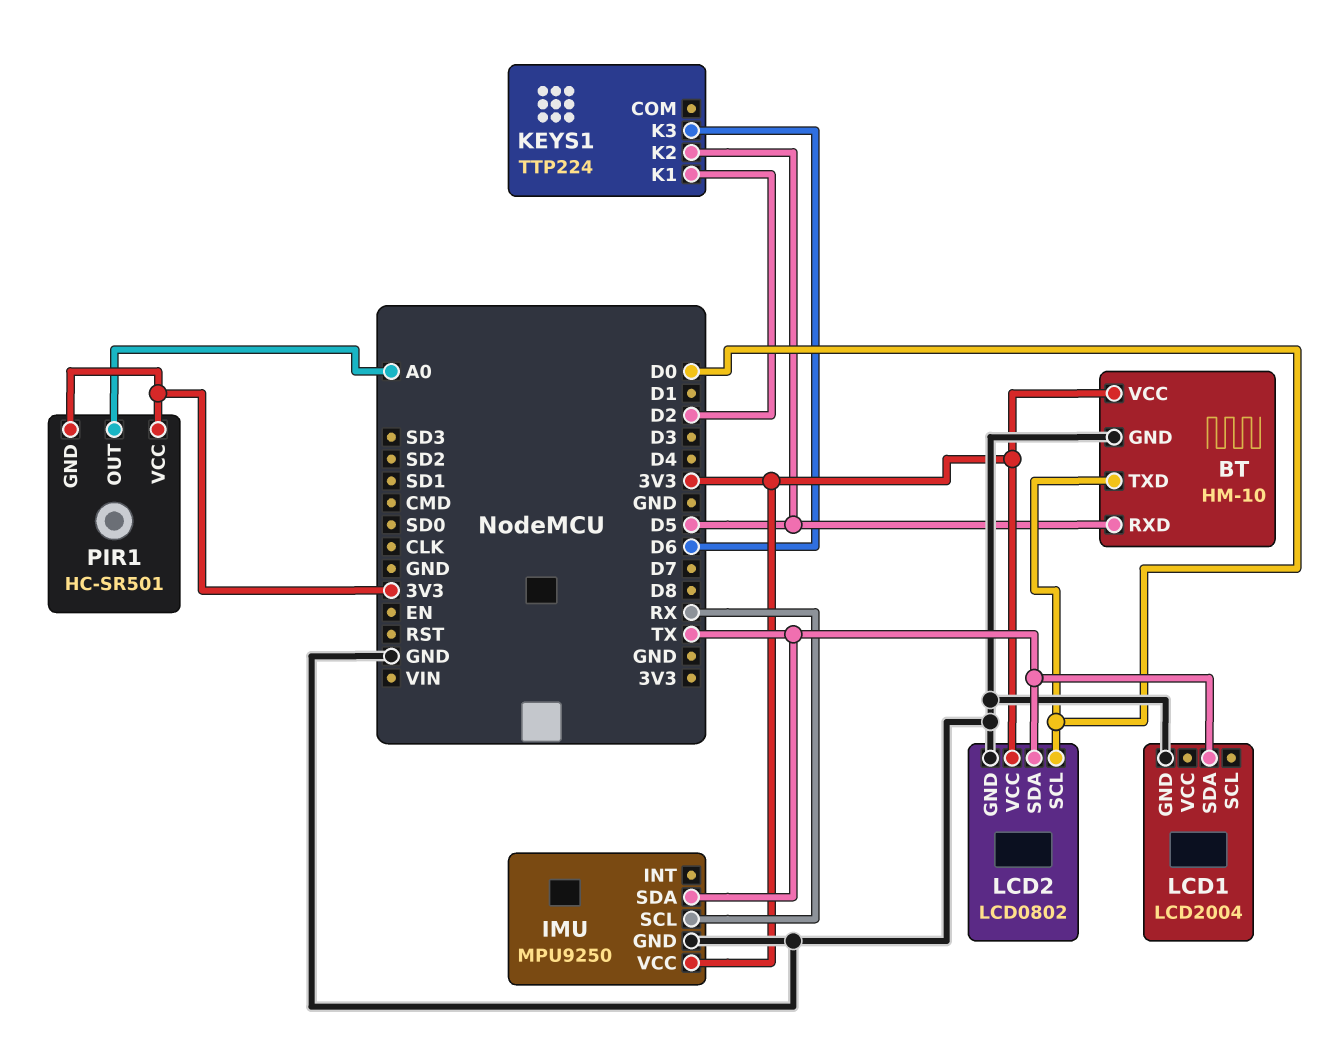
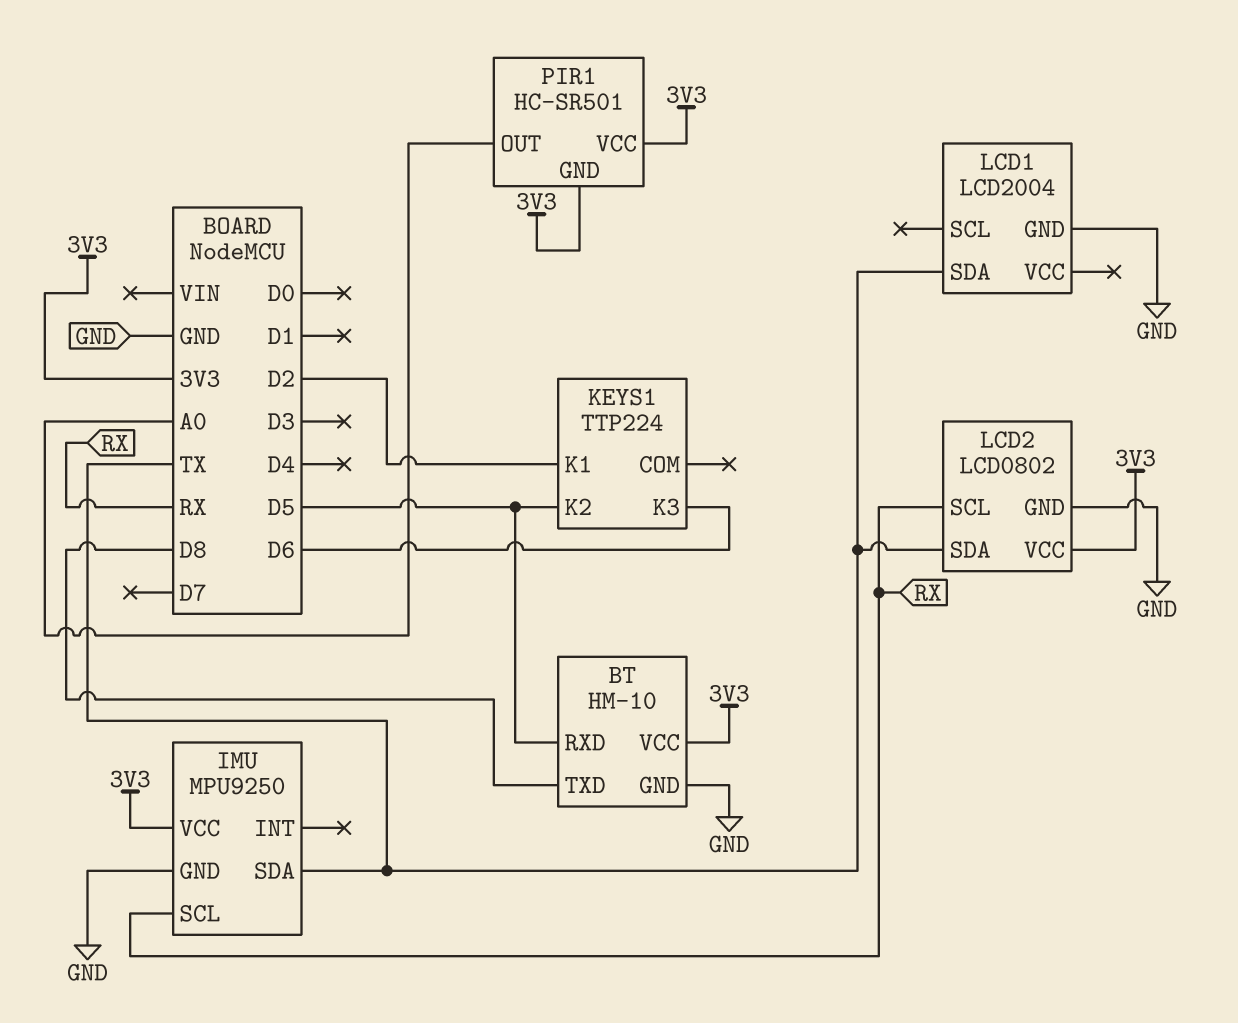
BT pin TXD: D0 -> D8
LCD2 pin SCL: D0 -> RX

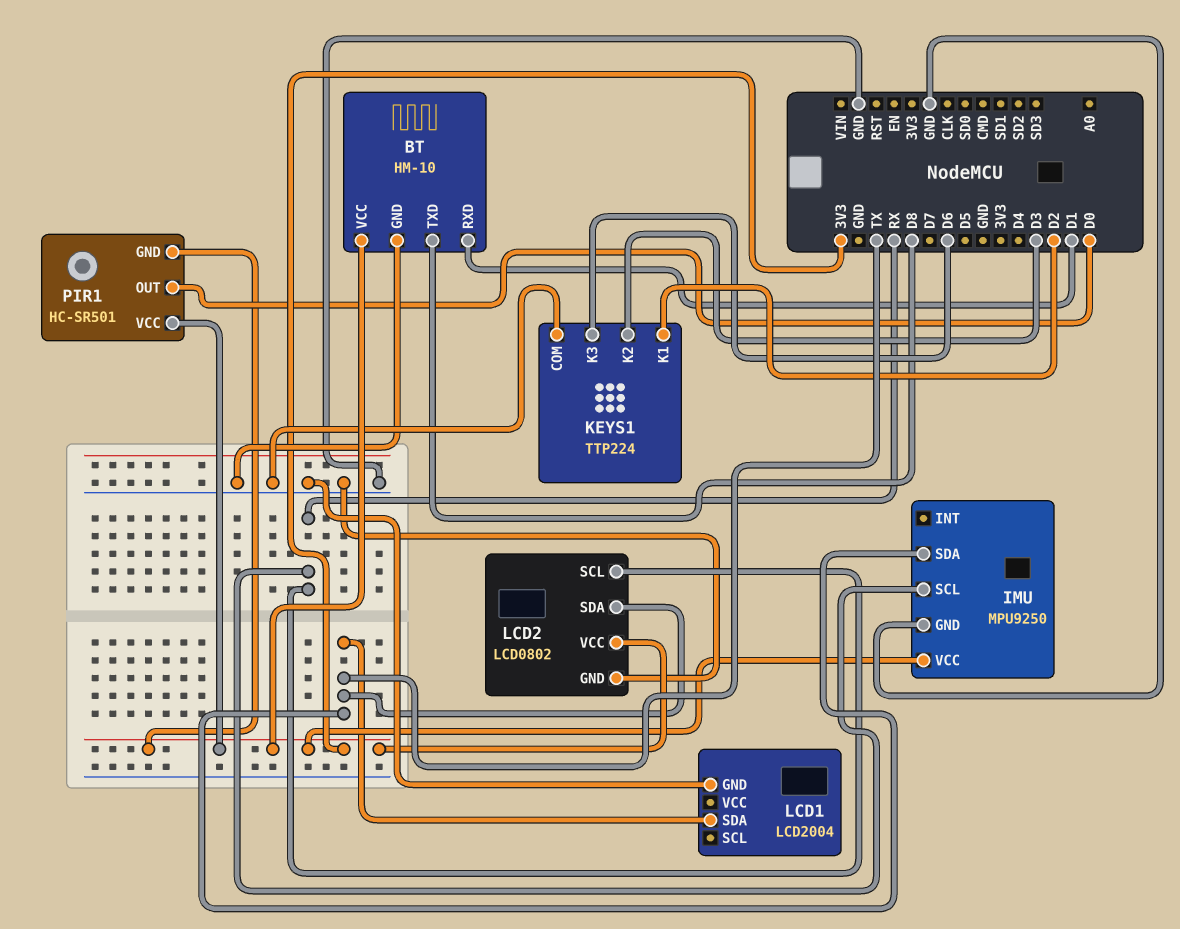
BT pin RXD: D5 -> D1
KEYS1 pin COM: none -> GND
KEYS1 pin K2: D5 -> D3
PIR1 pin OUT: A0 -> D0

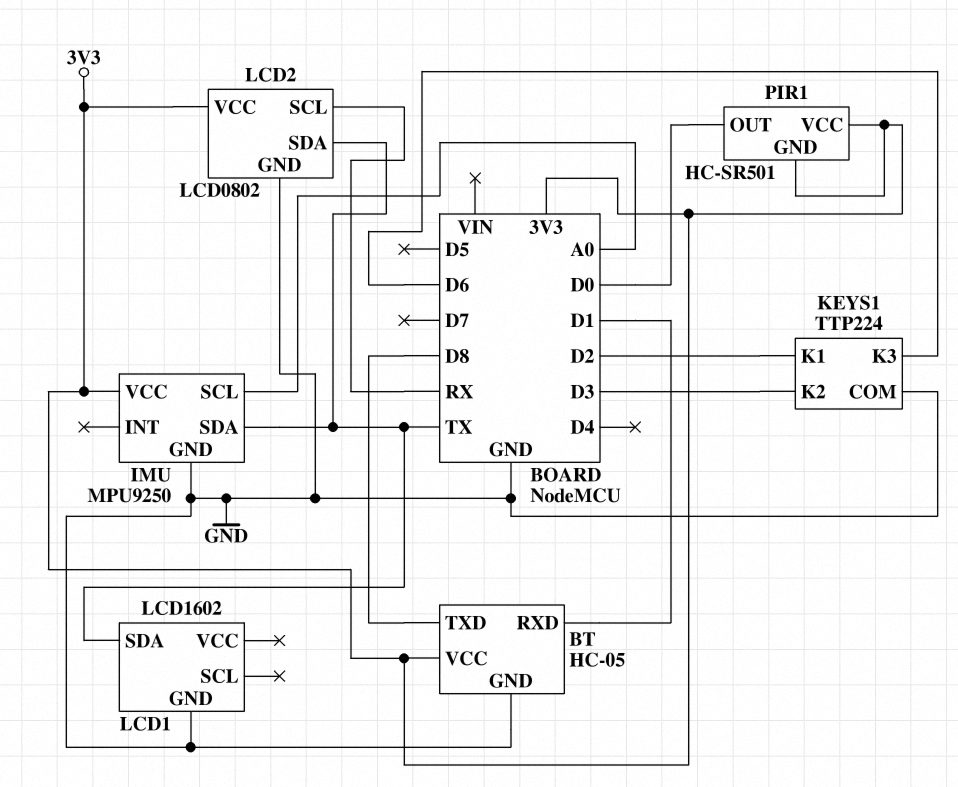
BT: HM-10 -> HC-05
IMU pin SCL: RX -> A0
LCD1: LCD2004 -> LCD1602

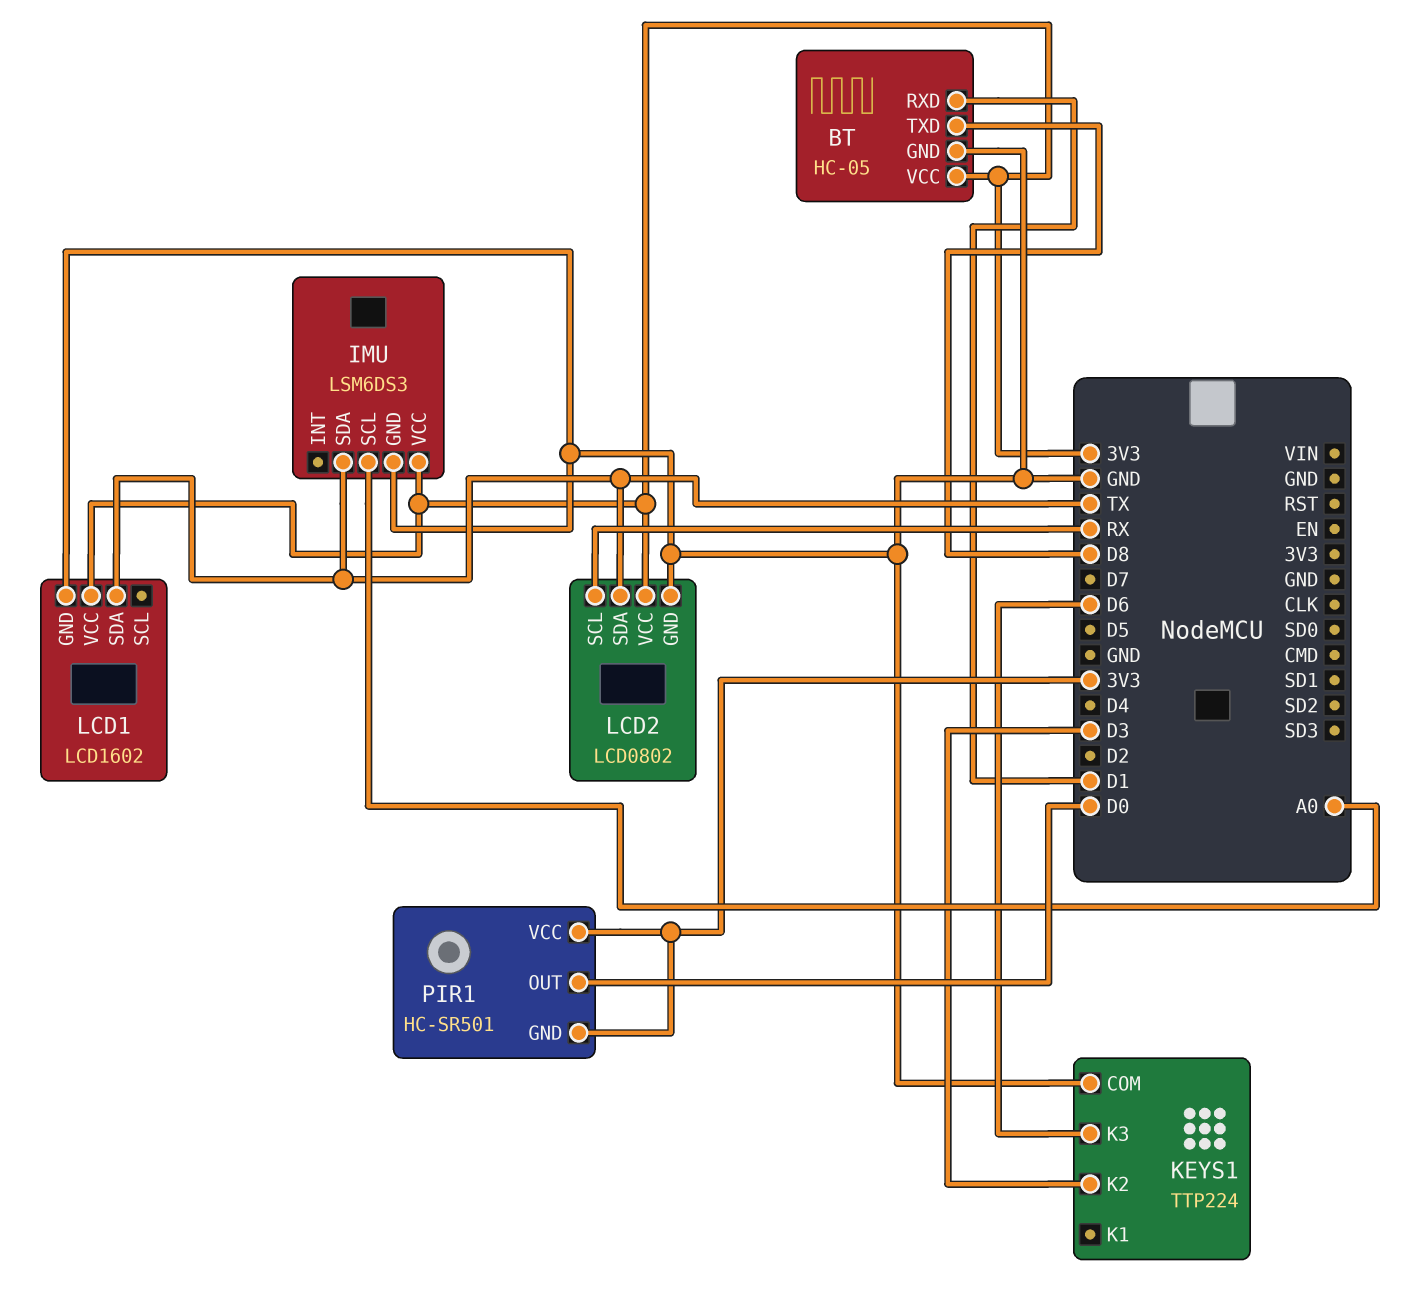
IMU: MPU9250 -> LSM6DS3
KEYS1 pin K1: D2 -> none
LCD1 pin VCC: none -> 3V3

